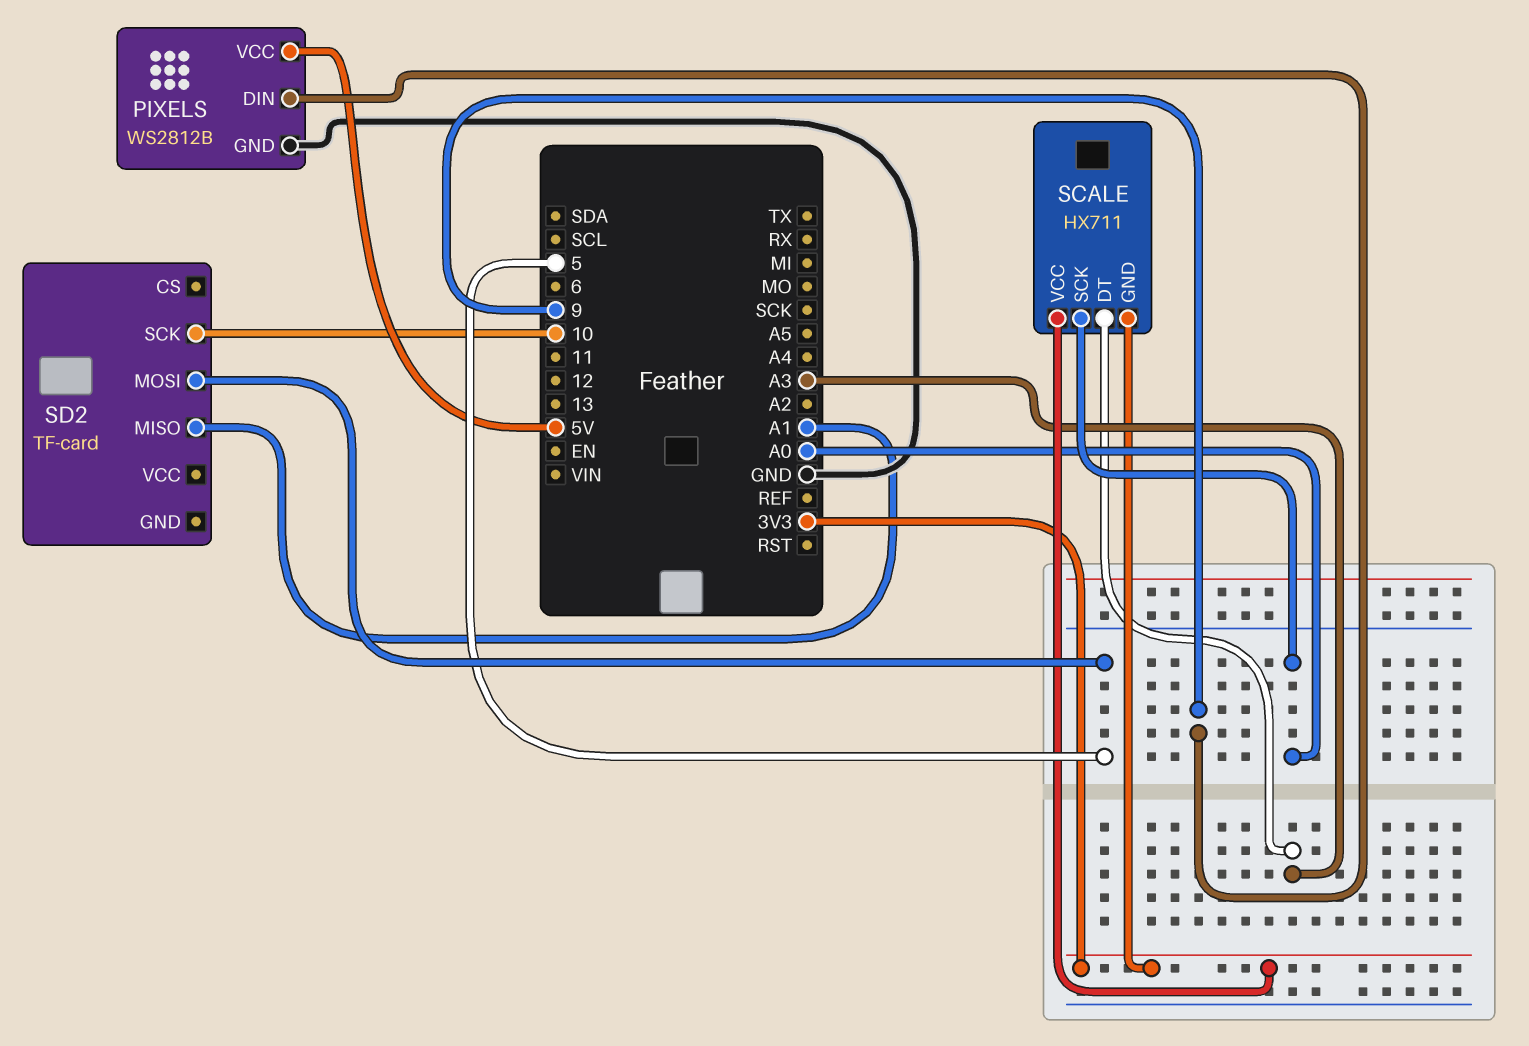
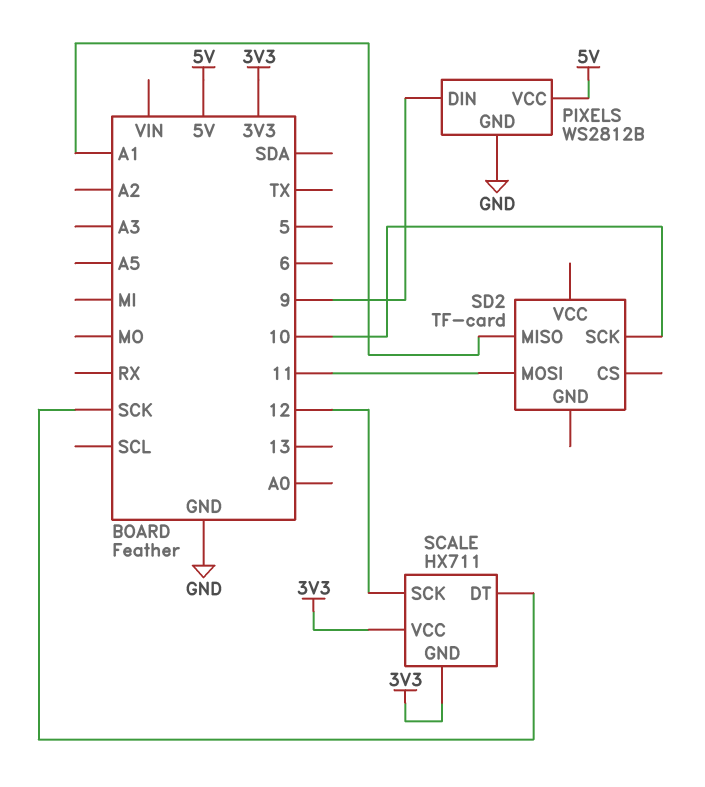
SCALE pin DT: A3 -> SCK
SCALE pin SCK: A0 -> 12
SD2 pin MOSI: 5 -> 11

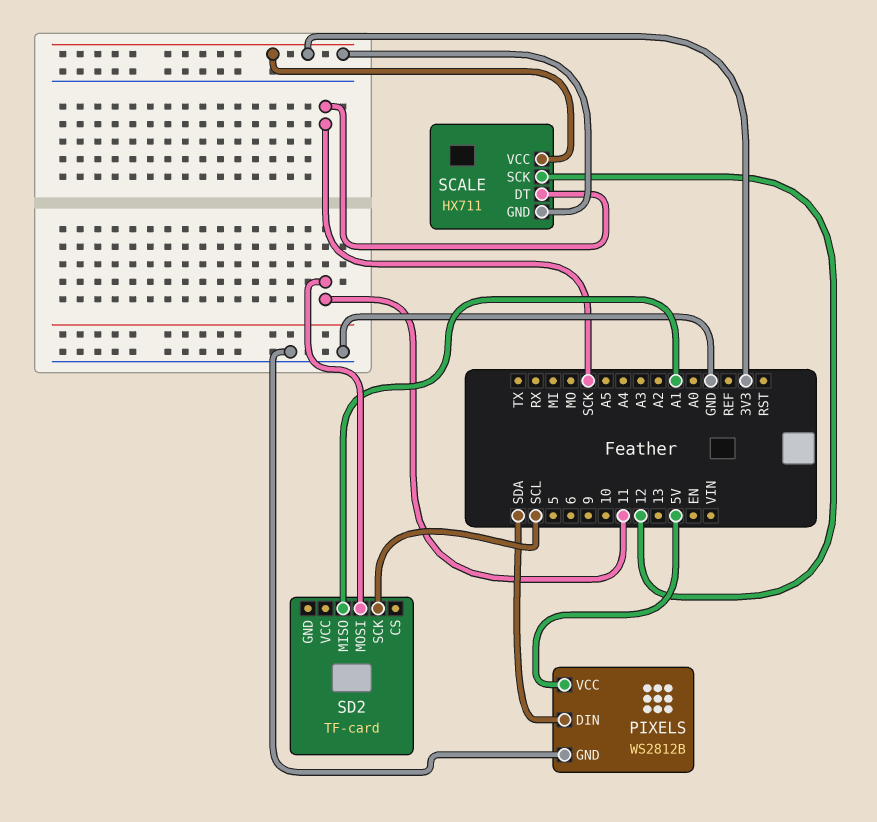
PIXELS pin DIN: 9 -> SDA
SD2 pin SCK: 10 -> SCL

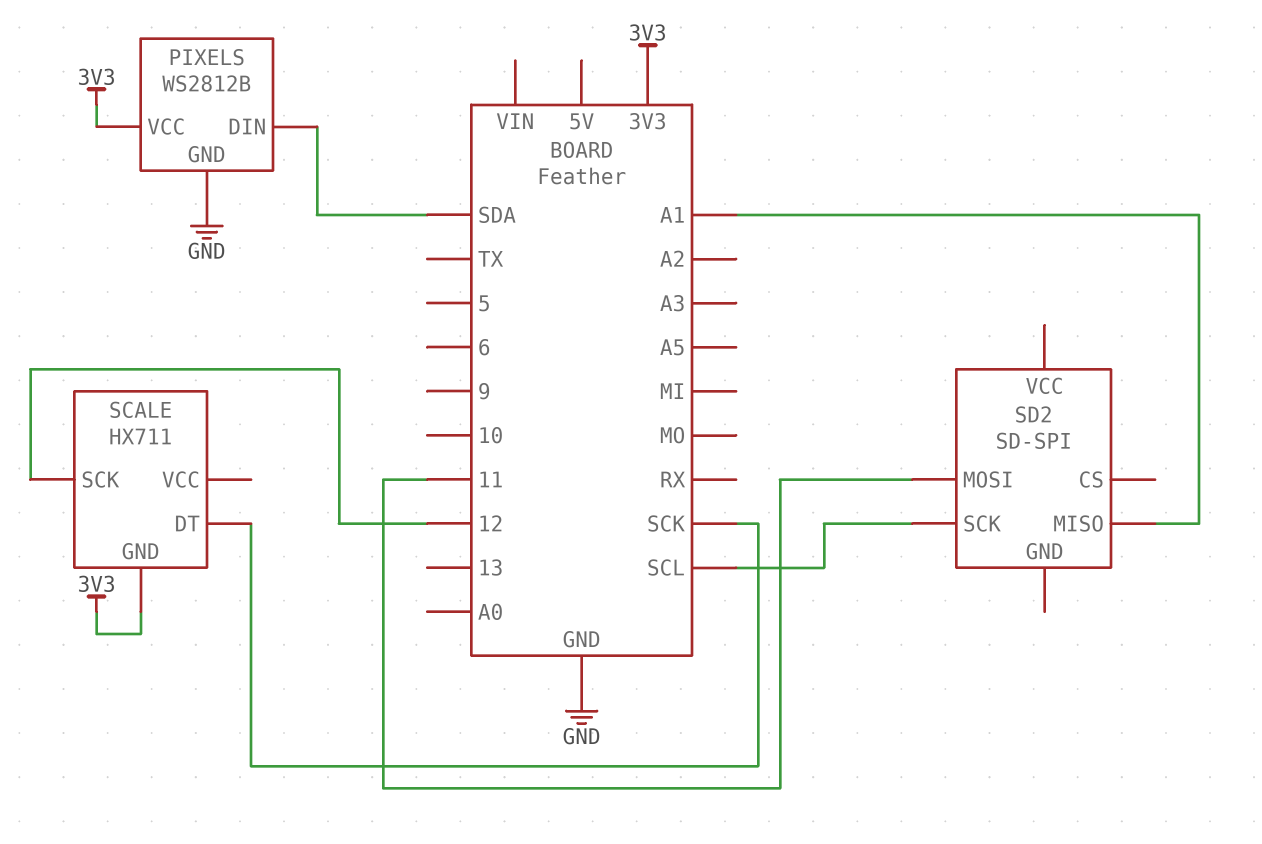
PIXELS pin VCC: 5V -> 3V3
SCALE pin VCC: 3V3 -> none
SD2: TF-card -> SD-SPI

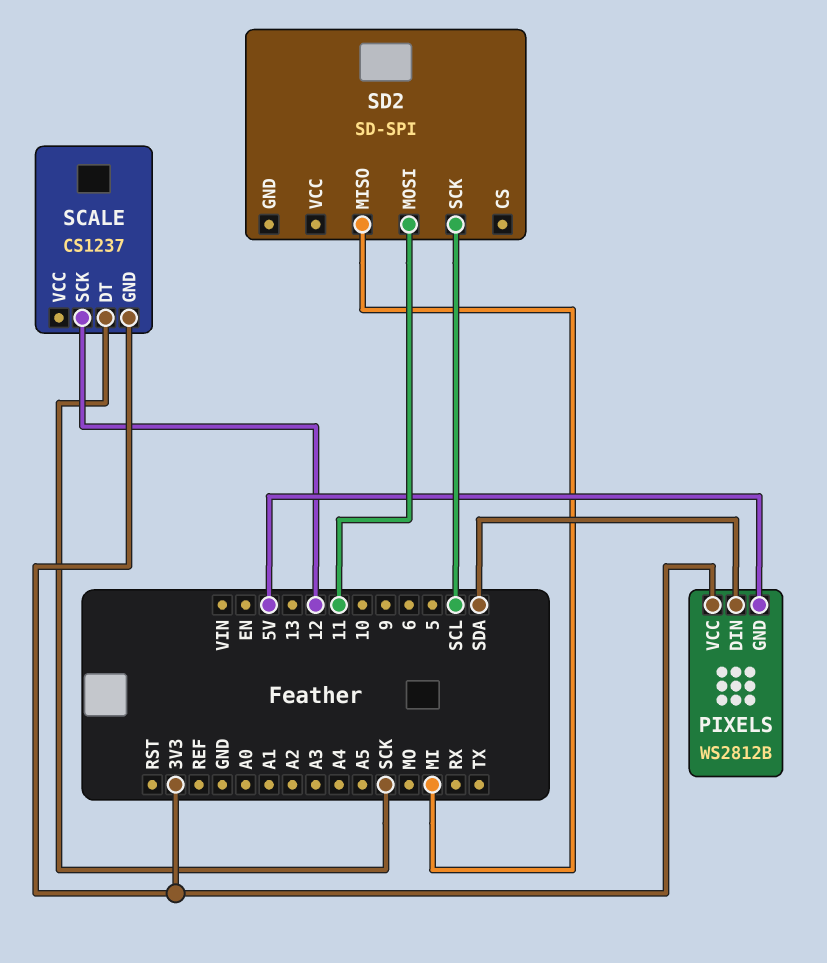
PIXELS pin GND: GND -> 5V
SCALE: HX711 -> CS1237
SD2 pin MISO: A1 -> MI

